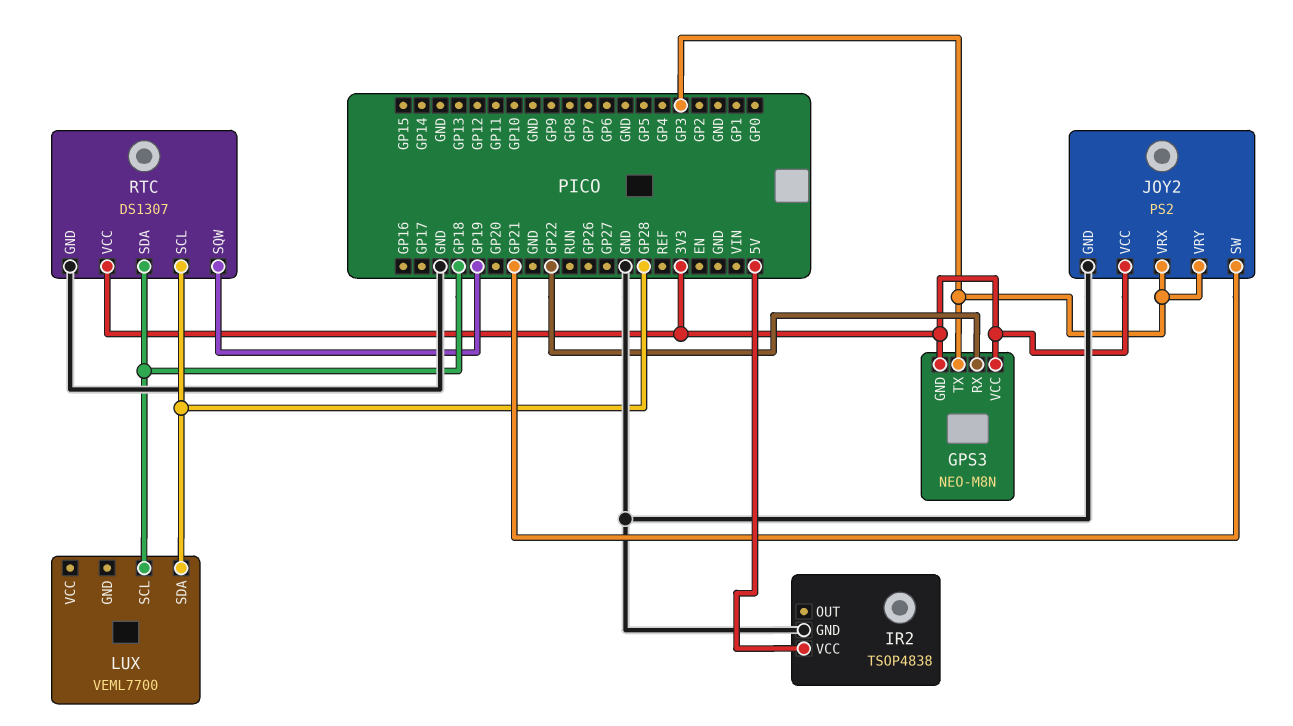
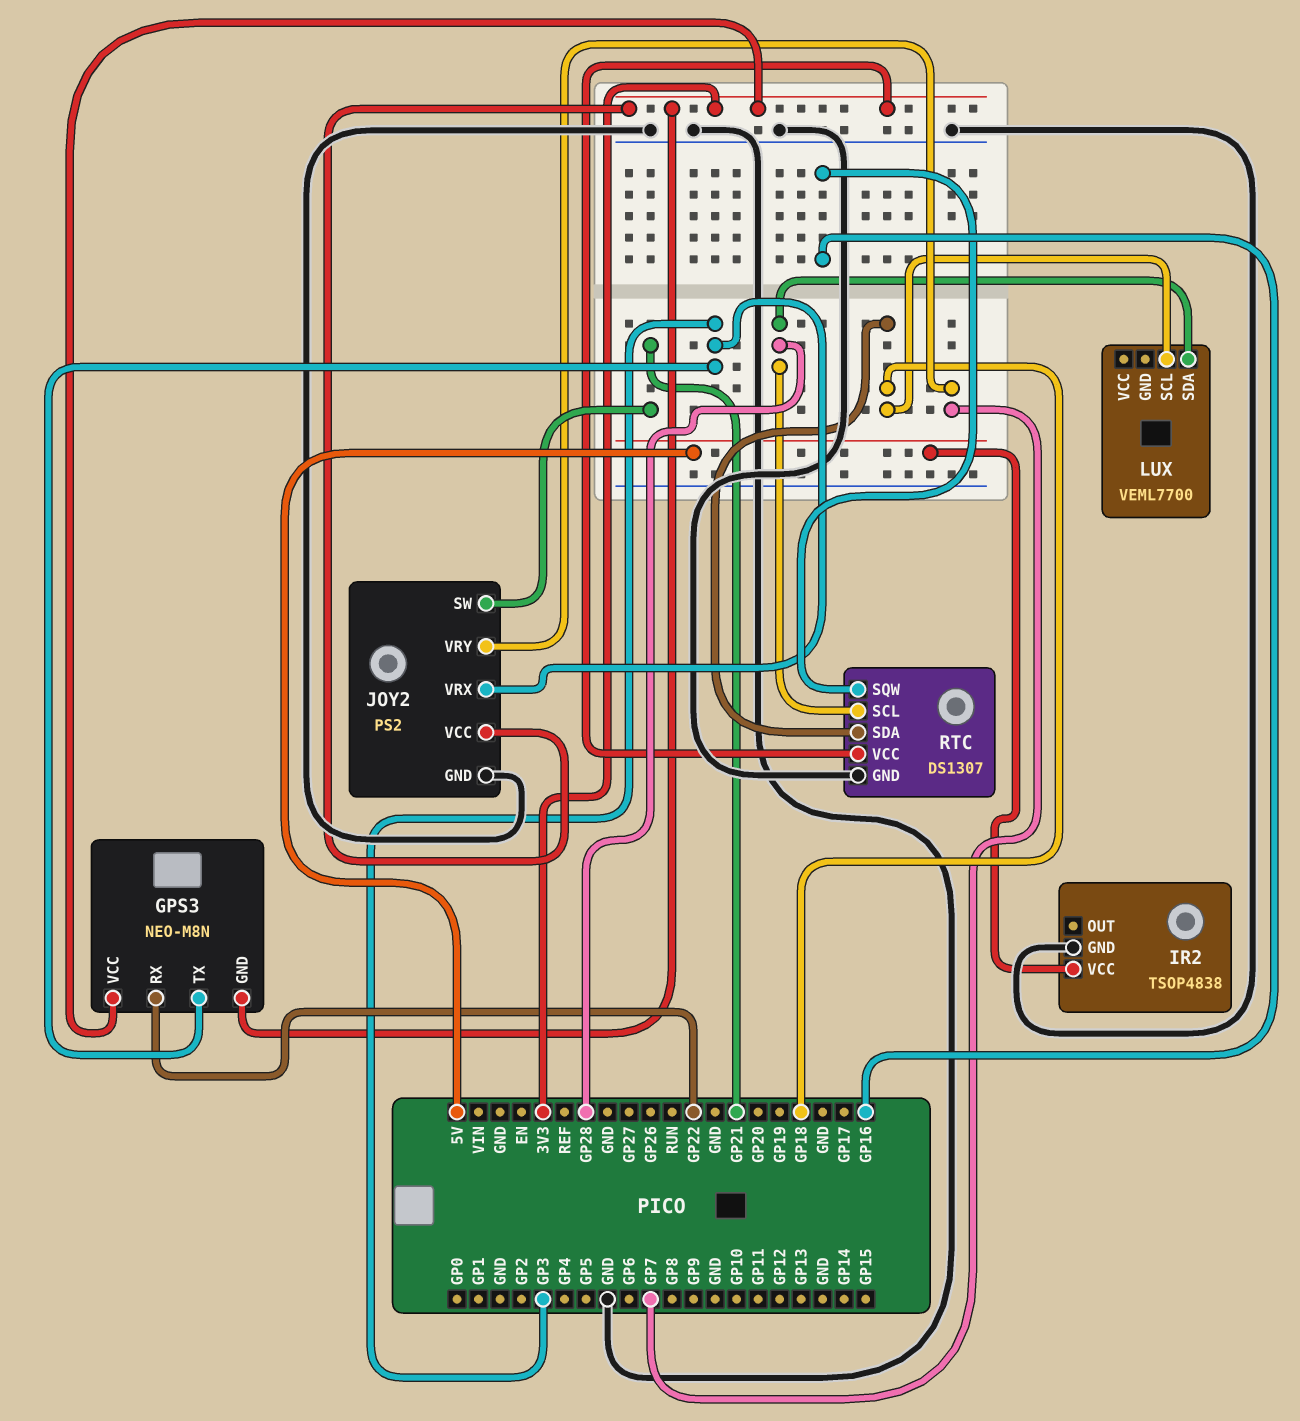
JOY2 pin VRY: GP3 -> GP7
RTC pin SQW: GP19 -> GP16

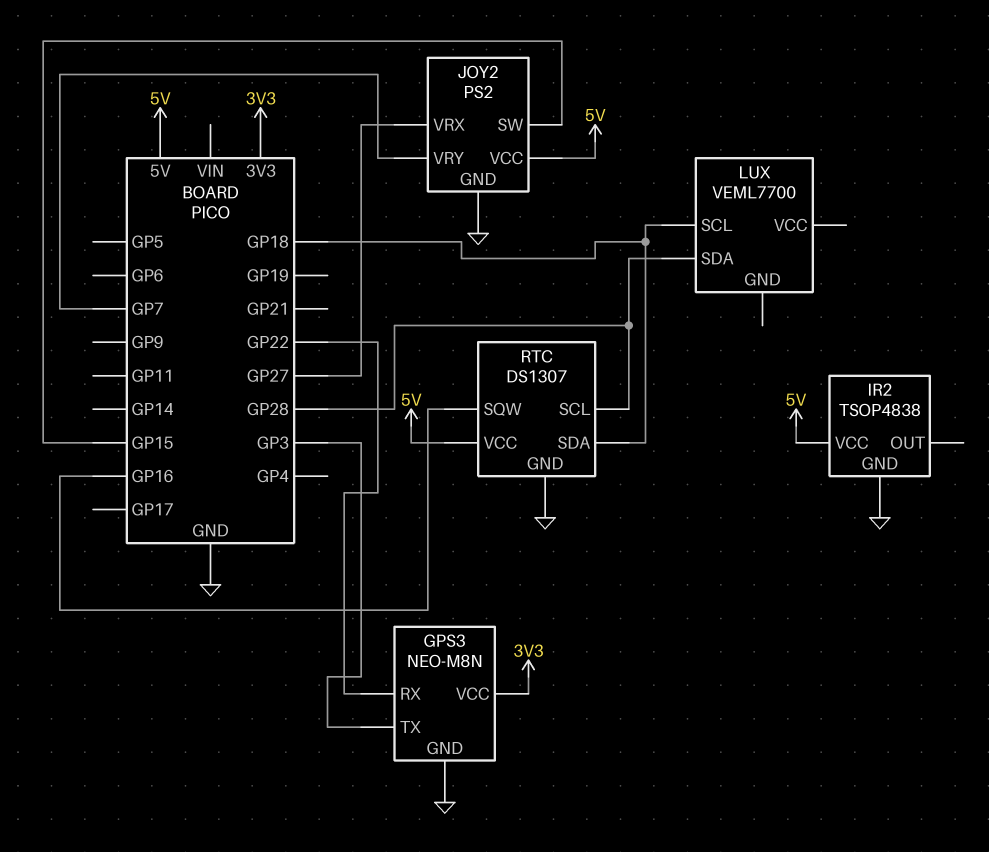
GPS3 pin GND: 3V3 -> GND
JOY2 pin SW: GP21 -> GP15
JOY2 pin VCC: 3V3 -> 5V
JOY2 pin VRX: GP3 -> GP27
RTC pin VCC: 3V3 -> 5V

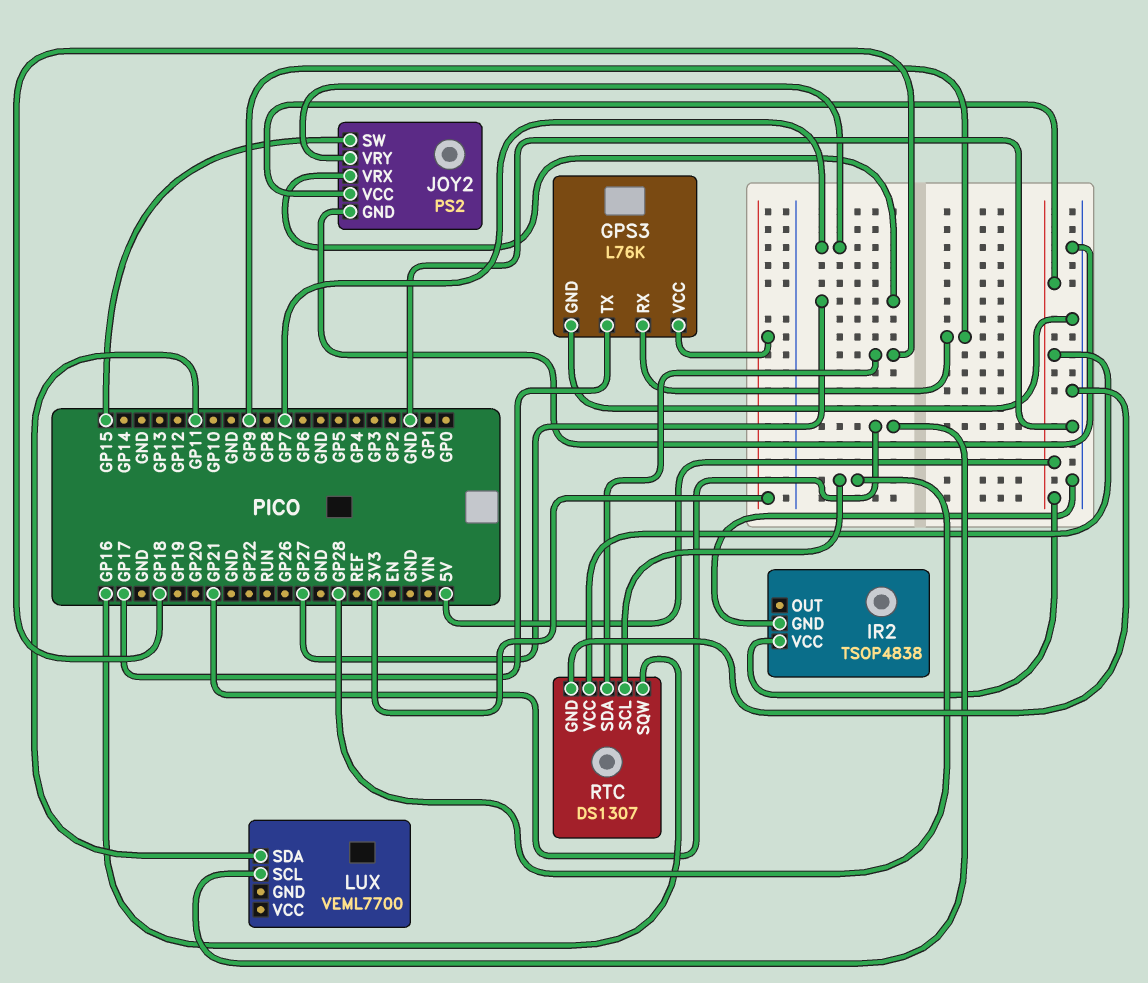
GPS3: NEO-M8N -> L76K
GPS3 pin RX: GP22 -> GP9
GPS3 pin TX: GP3 -> GP17
LUX pin SCL: GP18 -> GP21
LUX pin SDA: GP28 -> GP11

